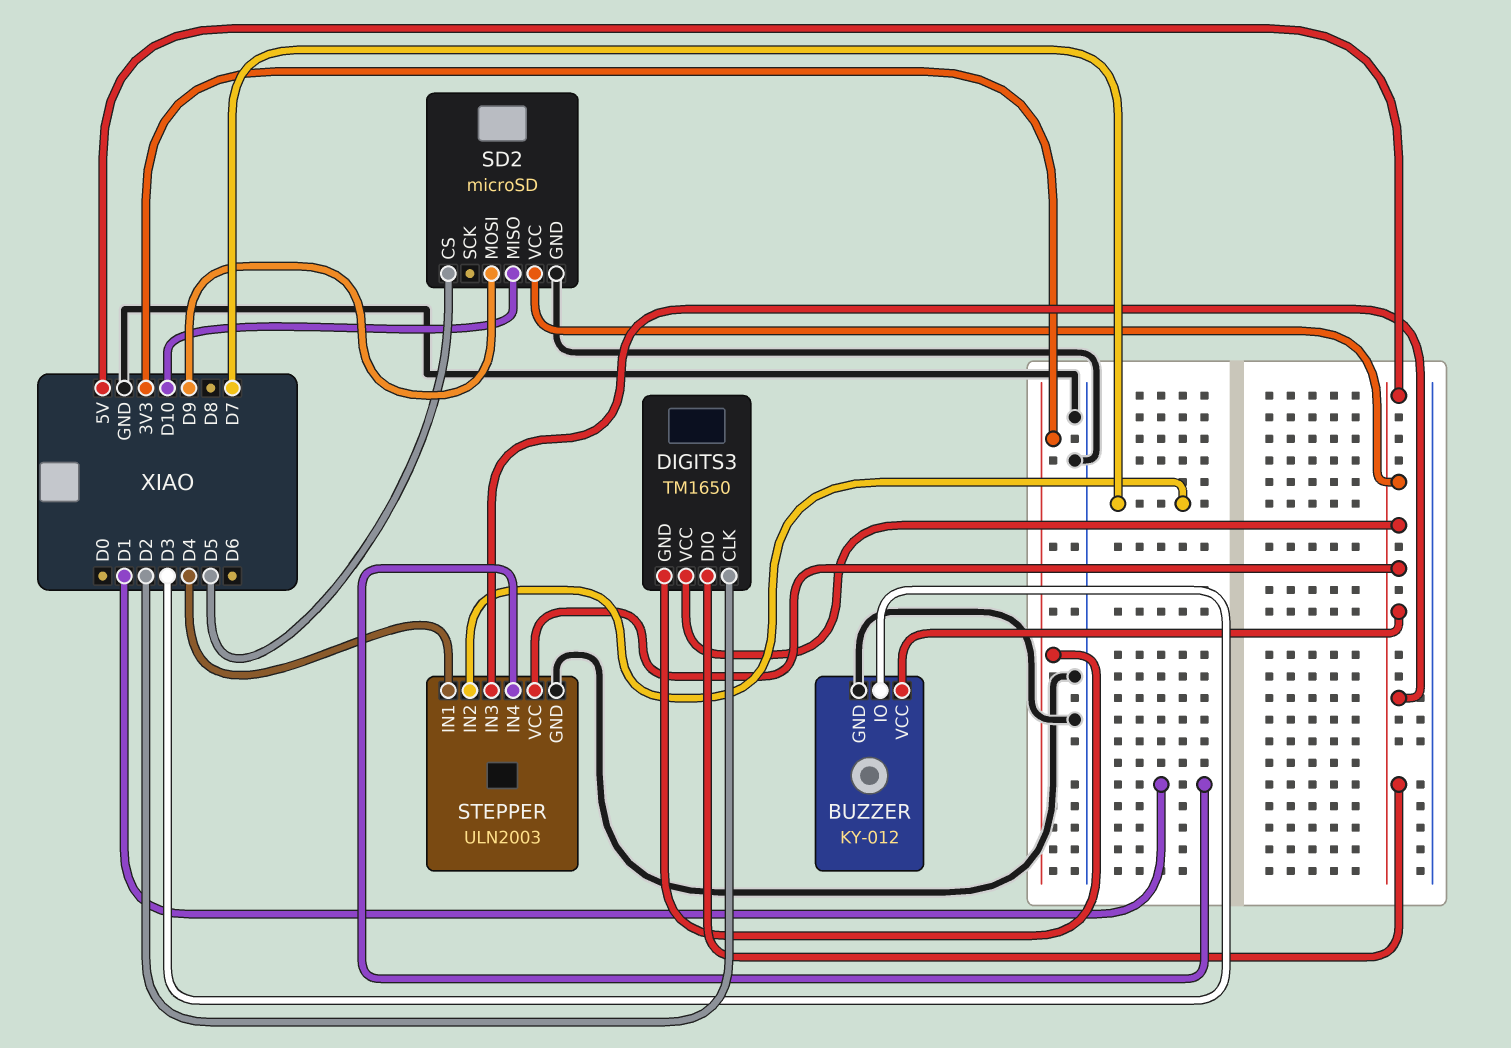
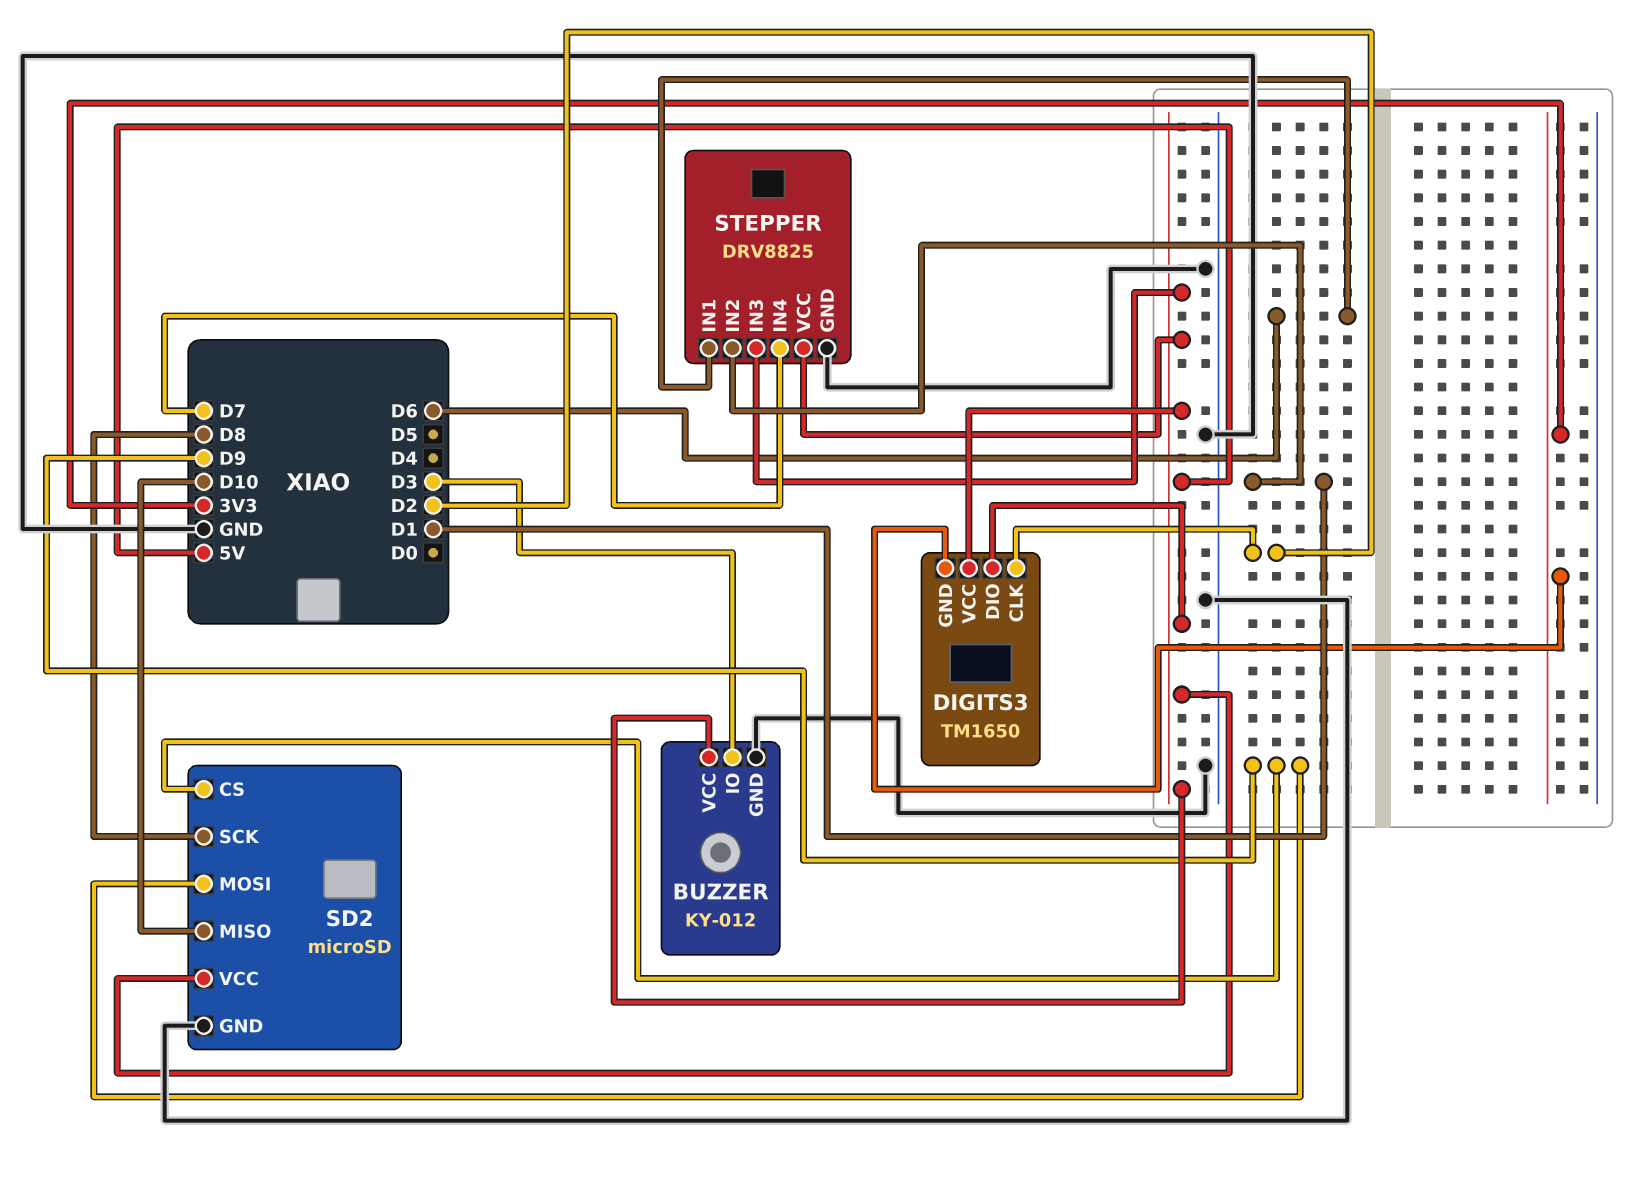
SD2 pin CS: D5 -> D9
SD2 pin SCK: none -> D8
STEPPER: ULN2003 -> DRV8825
STEPPER pin IN1: D4 -> D6
STEPPER pin IN2: D7 -> D1
STEPPER pin IN4: D1 -> D7

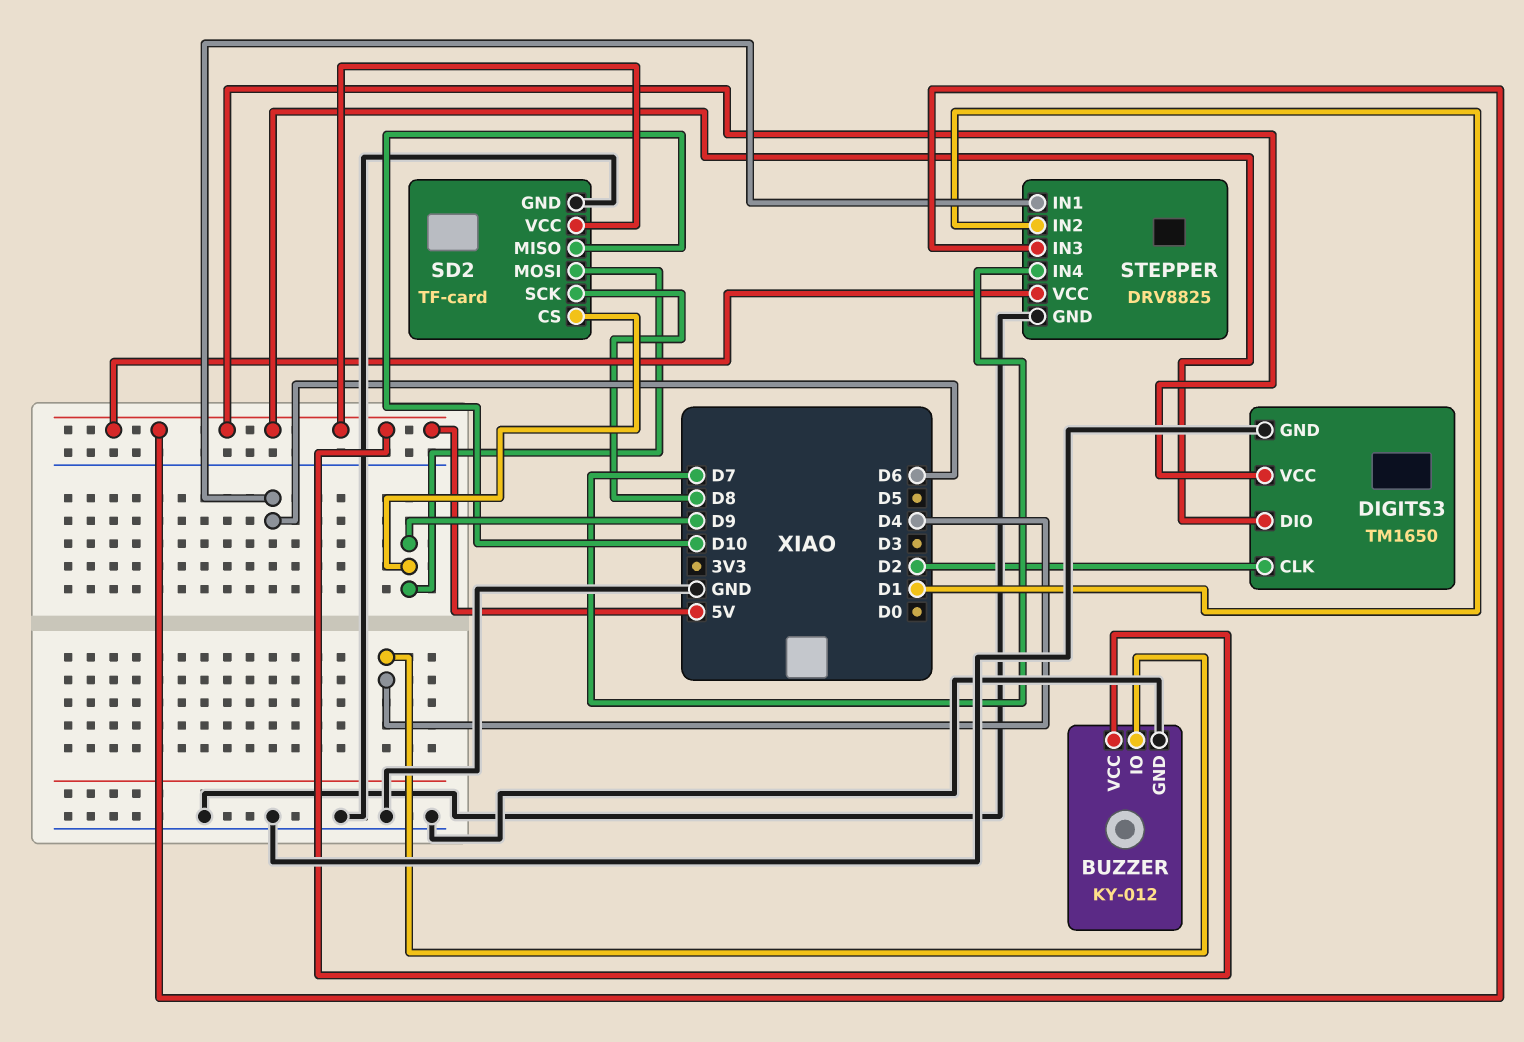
BUZZER pin IO: D3 -> D4
DIGITS3 pin GND: 3V3 -> GND
SD2: microSD -> TF-card

